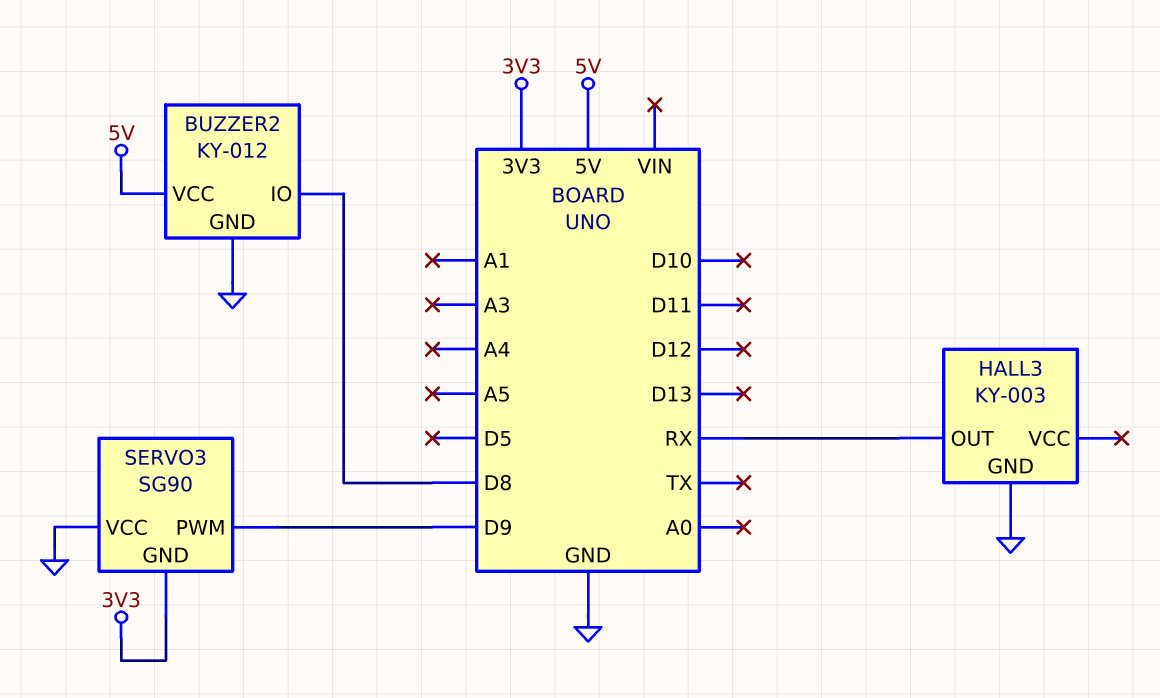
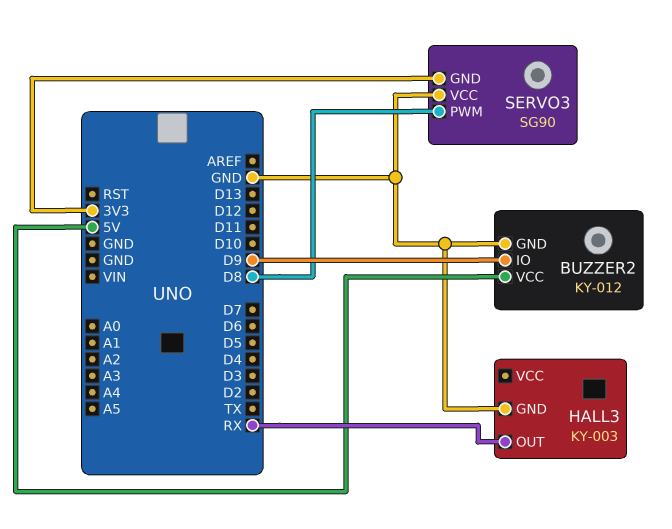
BUZZER2 pin IO: D8 -> D9
SERVO3 pin PWM: D9 -> D8

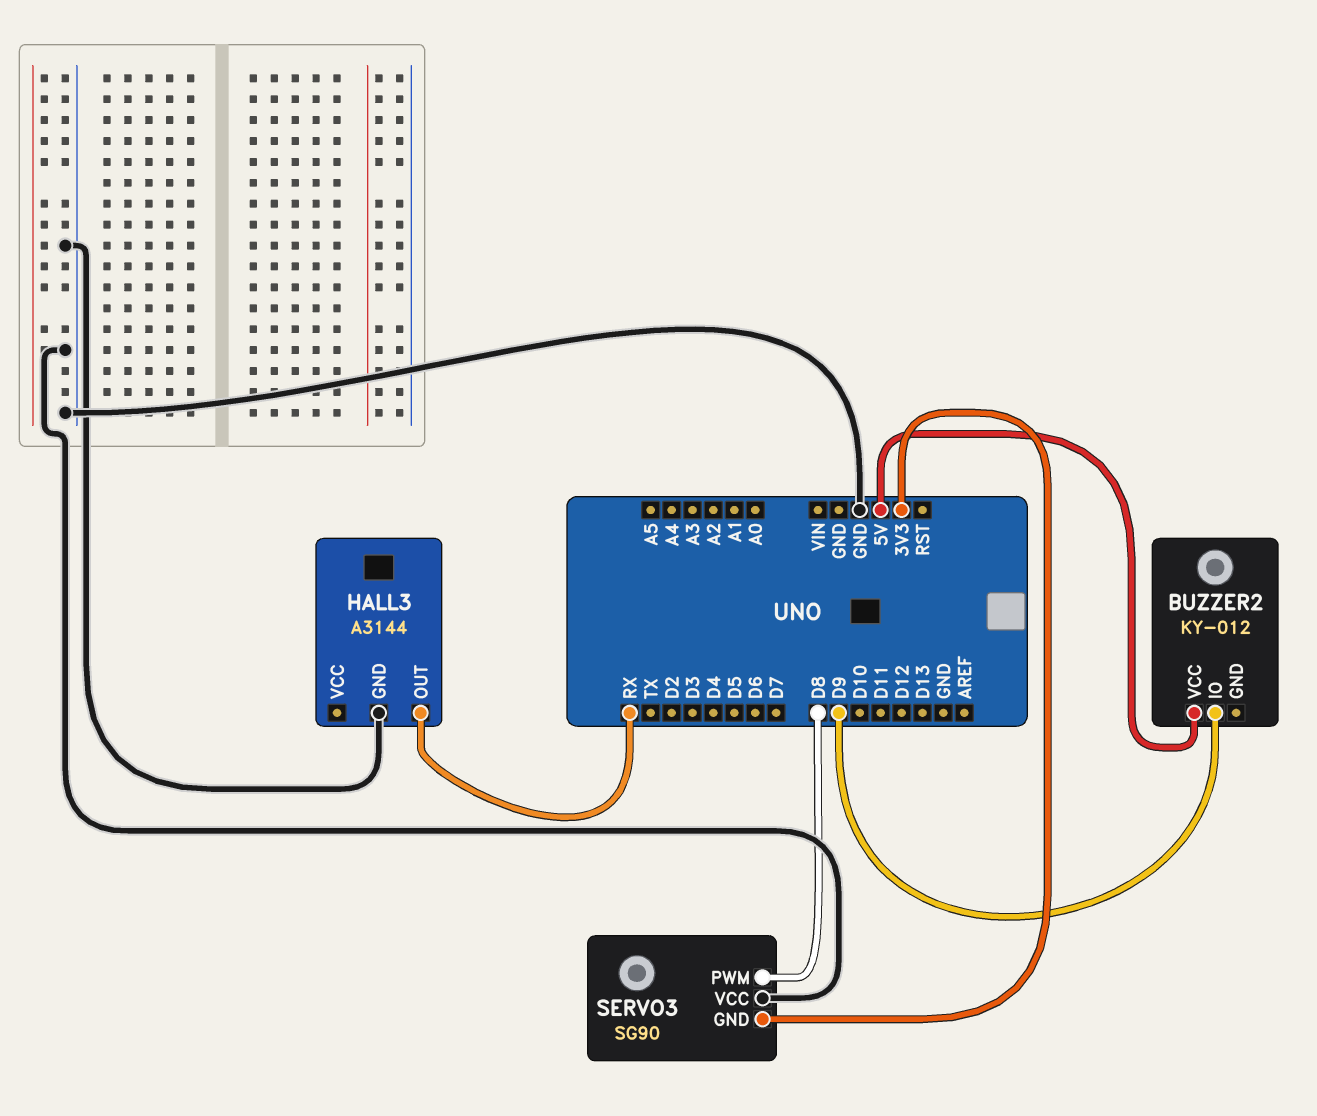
BUZZER2 pin GND: GND -> none
HALL3: KY-003 -> A3144

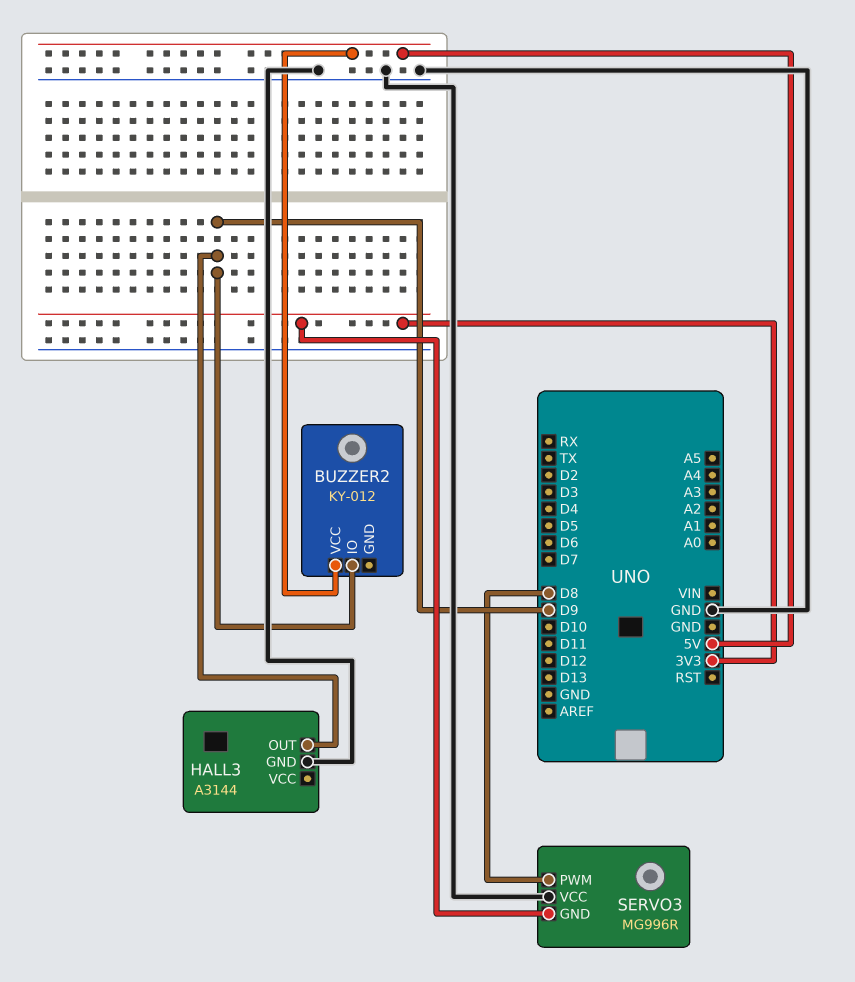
HALL3 pin OUT: RX -> D9
SERVO3: SG90 -> MG996R

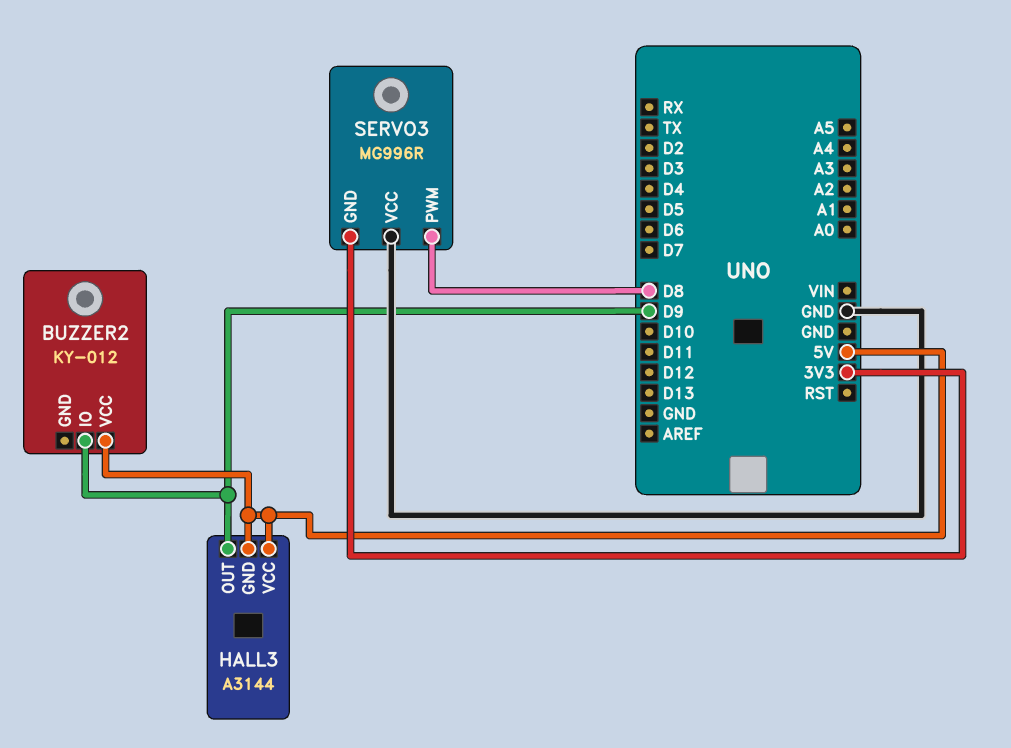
HALL3 pin GND: GND -> 5V
HALL3 pin VCC: none -> 5V

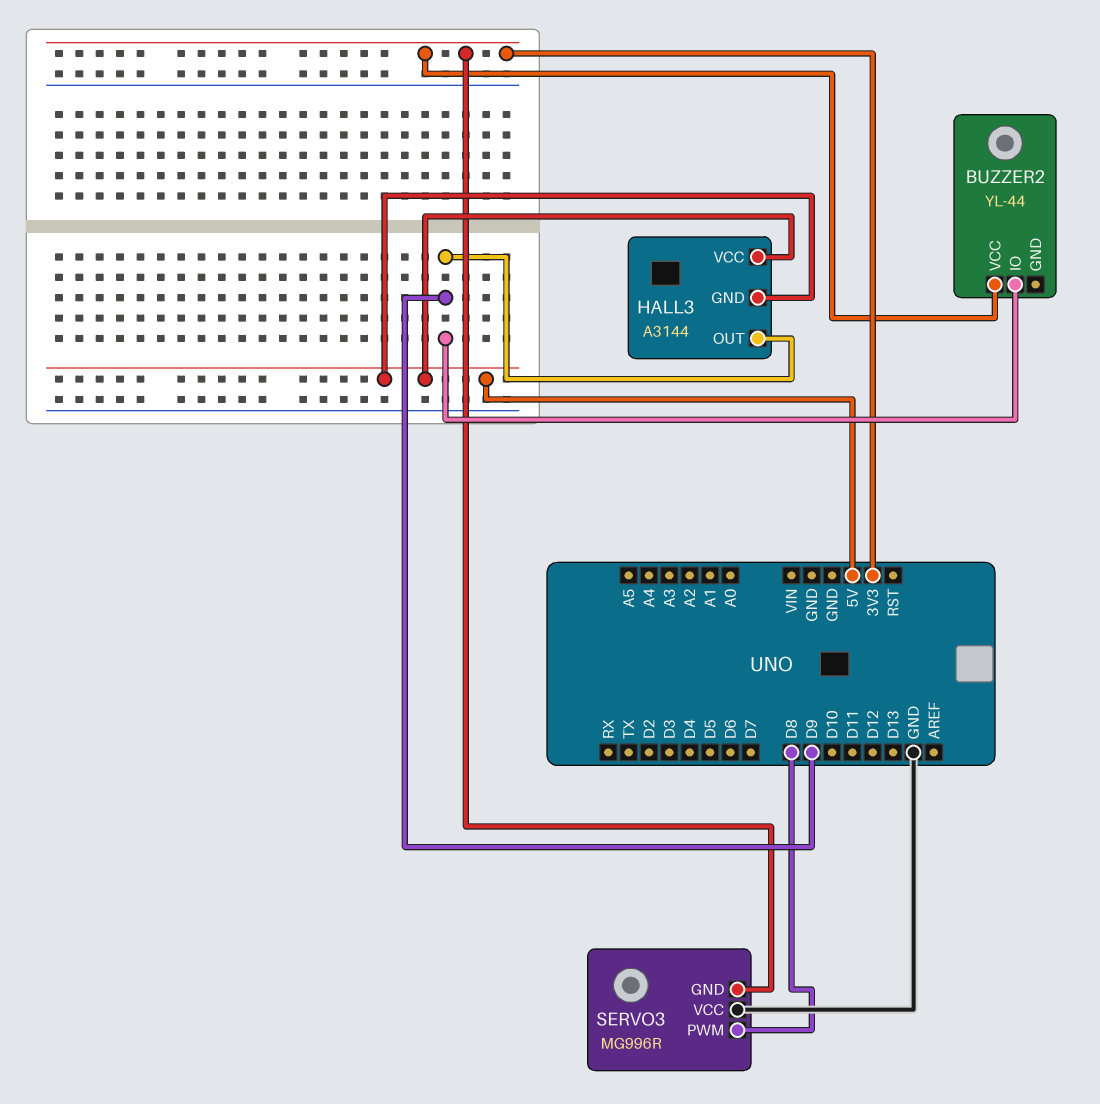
BUZZER2: KY-012 -> YL-44
BUZZER2 pin VCC: 5V -> 3V3

